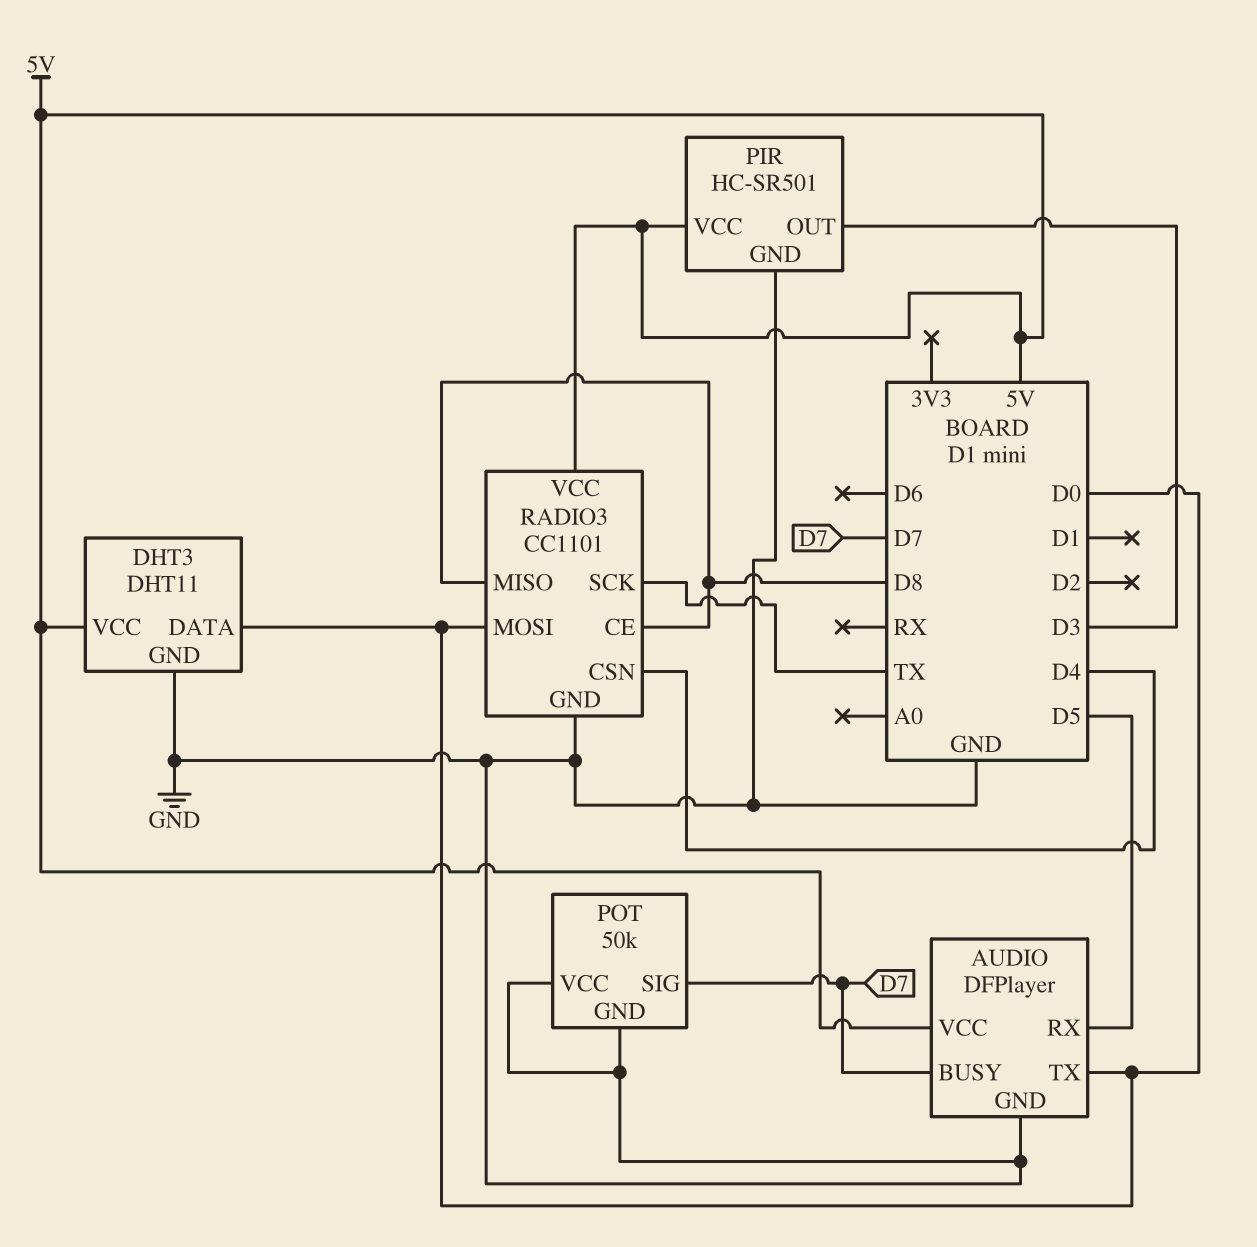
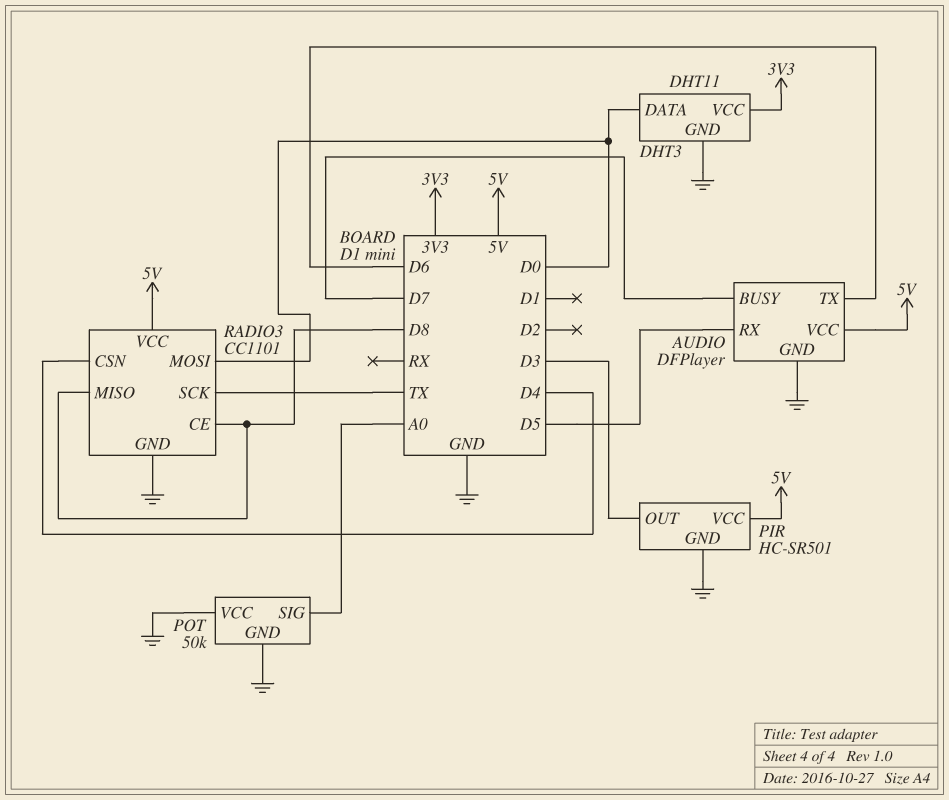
AUDIO pin TX: D0 -> D6
DHT3 pin VCC: 5V -> 3V3
POT pin SIG: D7 -> A0

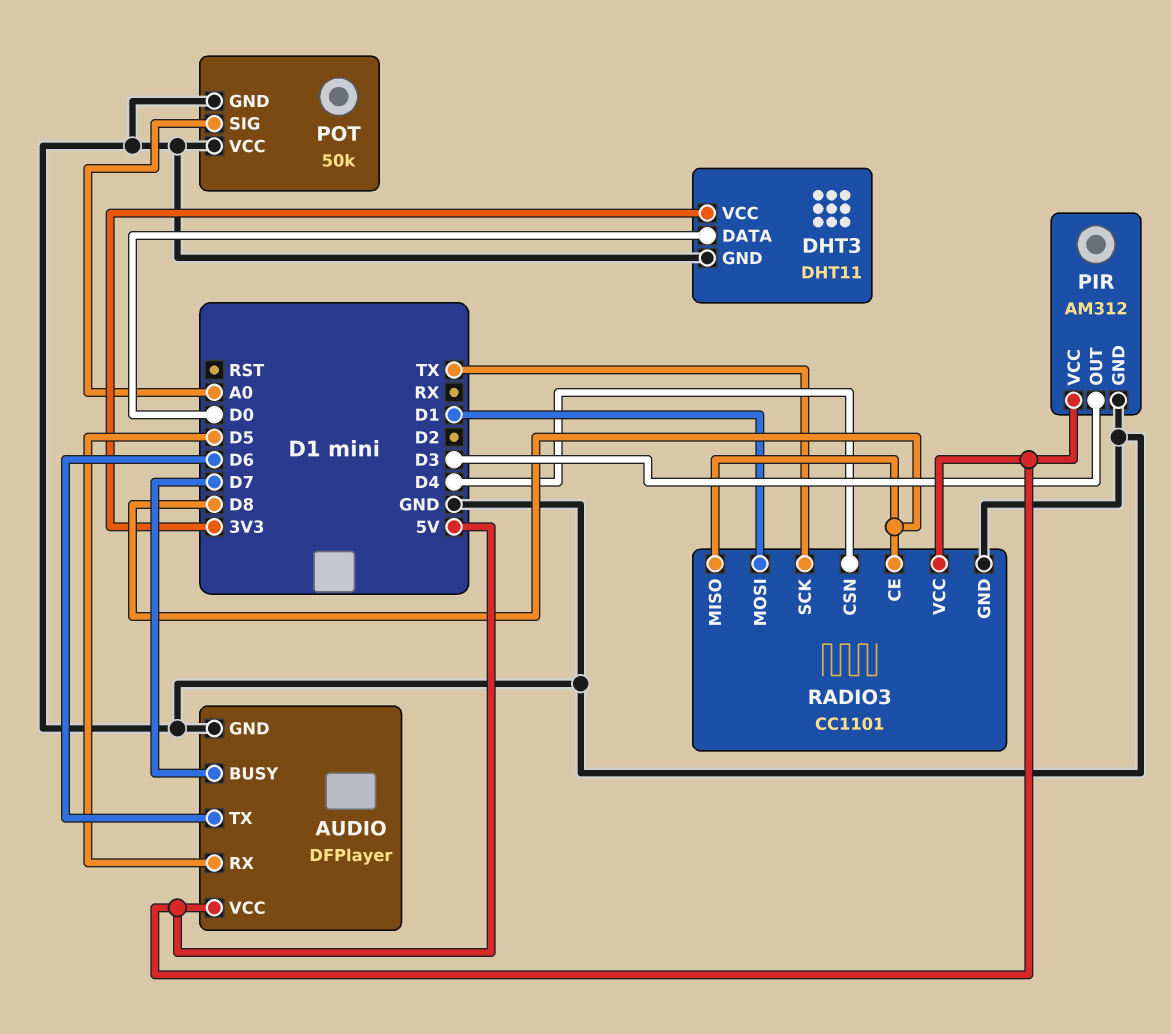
PIR: HC-SR501 -> AM312
RADIO3 pin MOSI: D0 -> D1

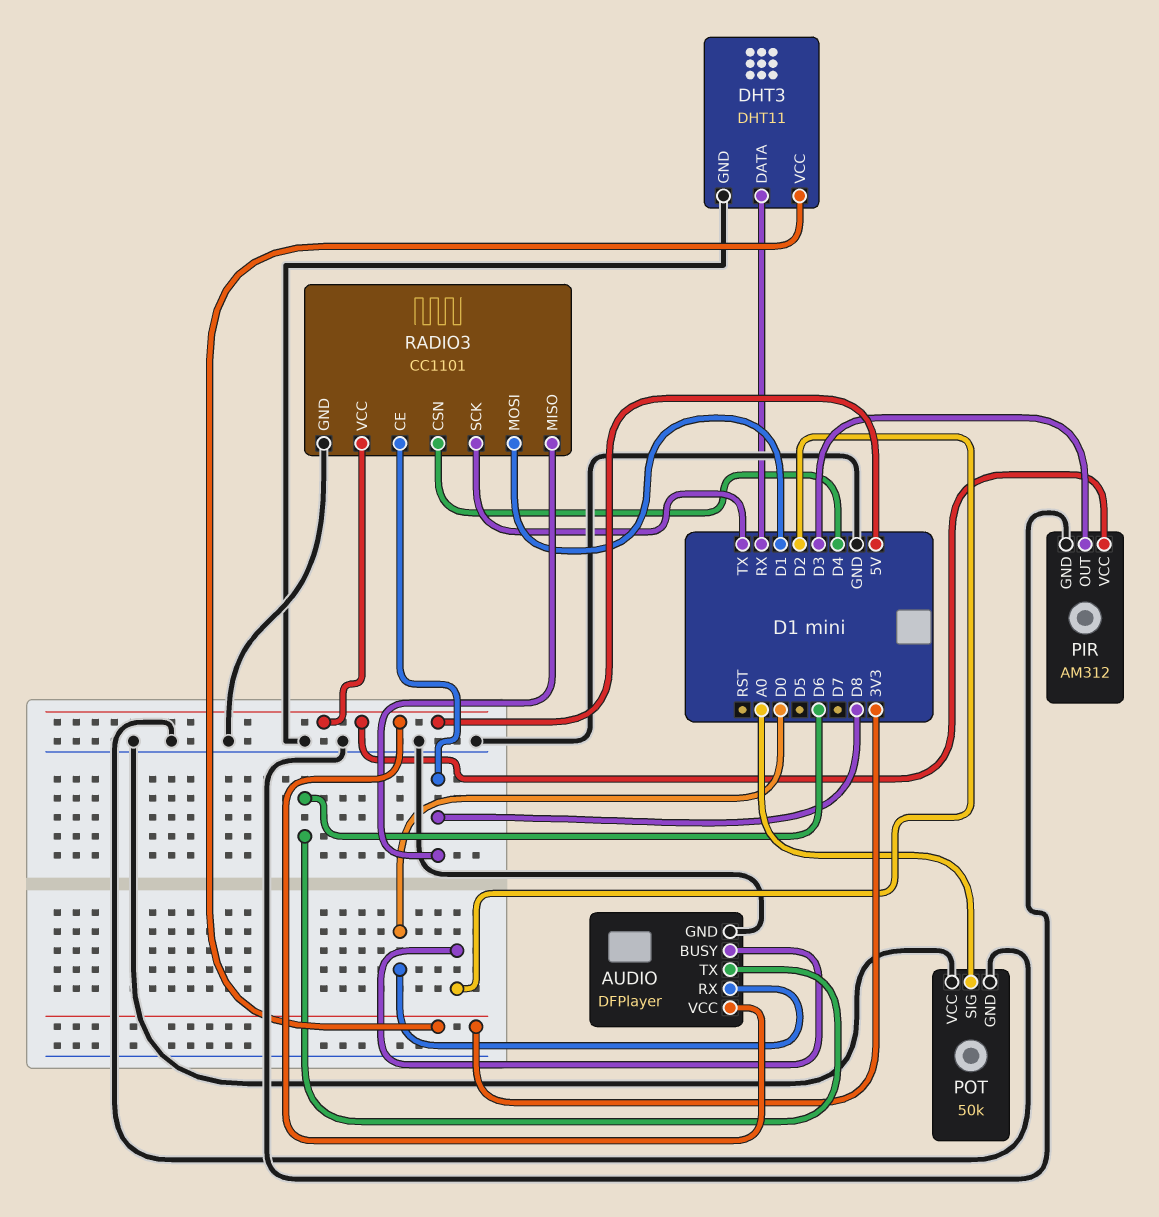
AUDIO pin BUSY: D7 -> D2
AUDIO pin RX: D5 -> D0
DHT3 pin DATA: D0 -> RX

